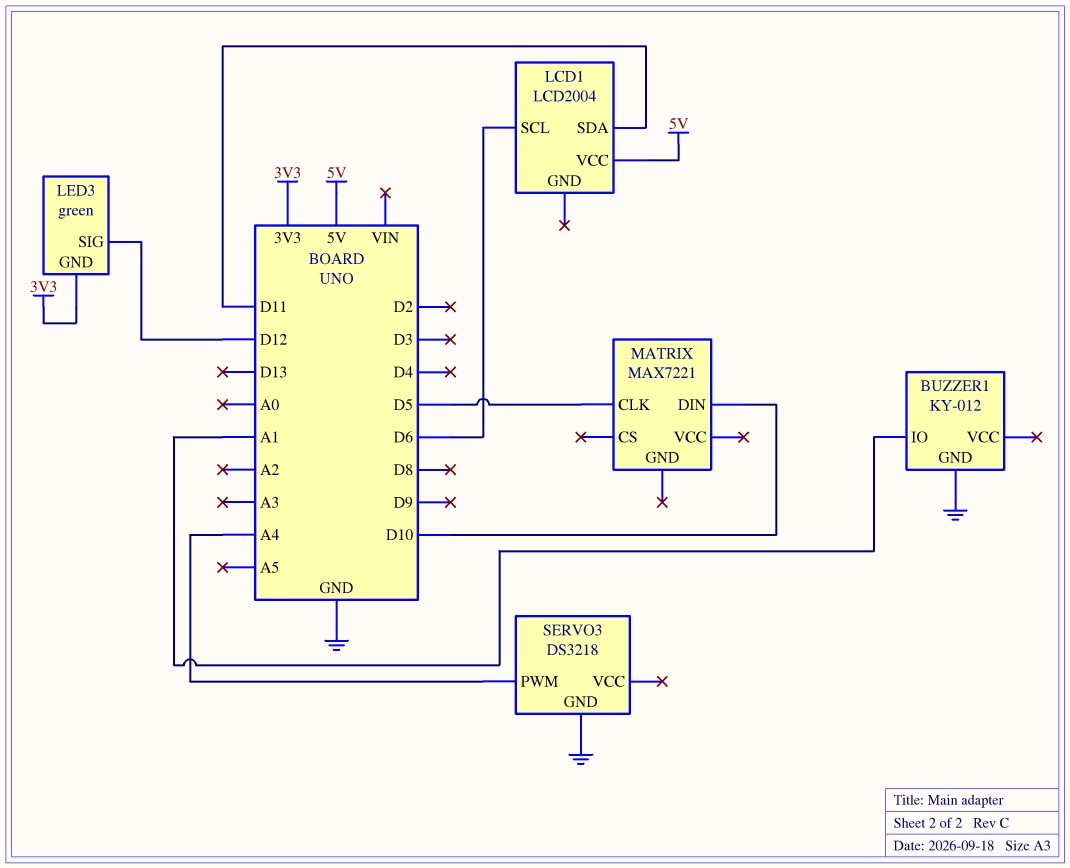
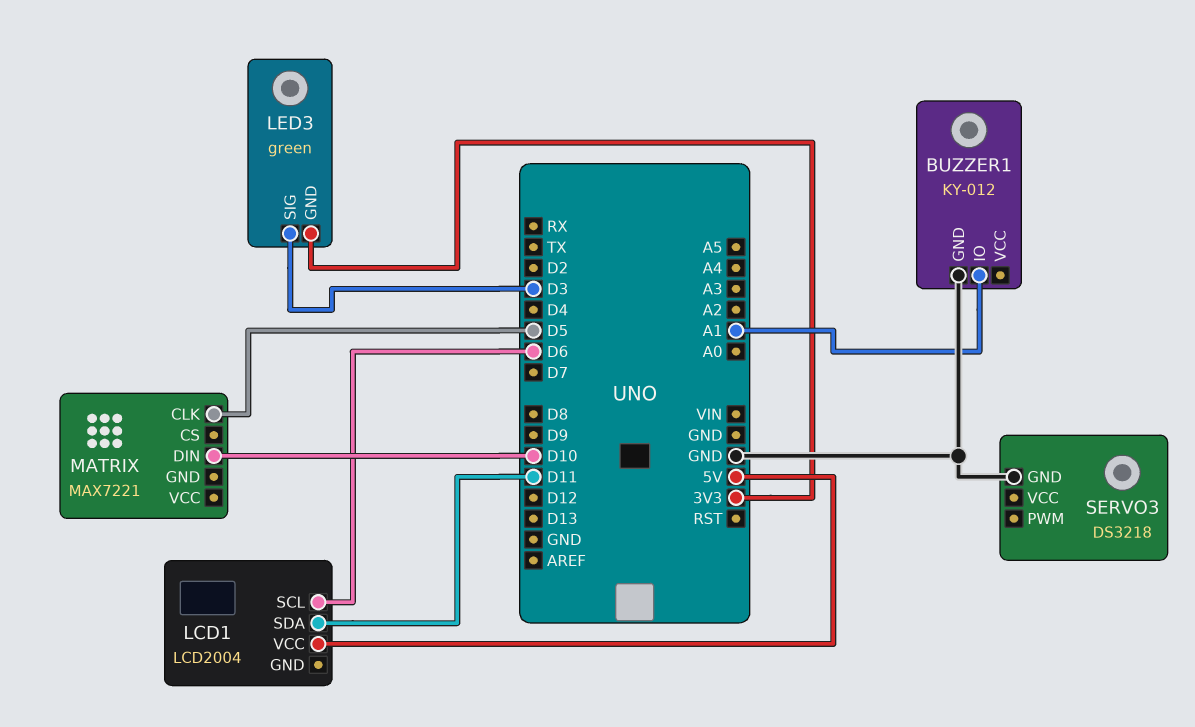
LED3 pin SIG: D12 -> D3
SERVO3 pin PWM: A4 -> none

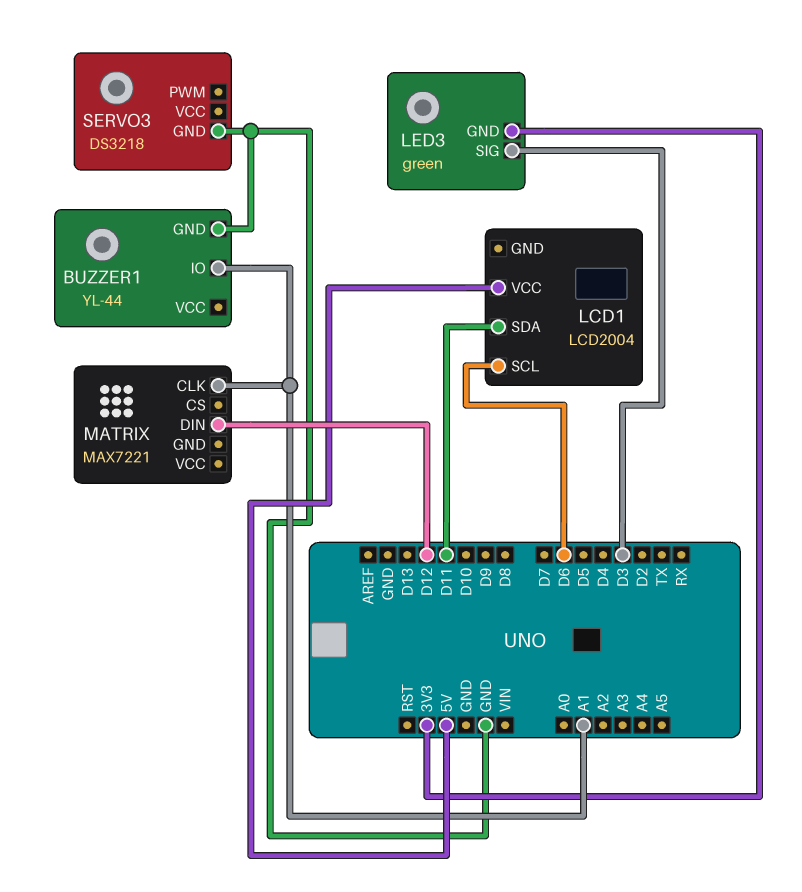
BUZZER1: KY-012 -> YL-44
MATRIX pin CLK: D5 -> A1
MATRIX pin DIN: D10 -> D12

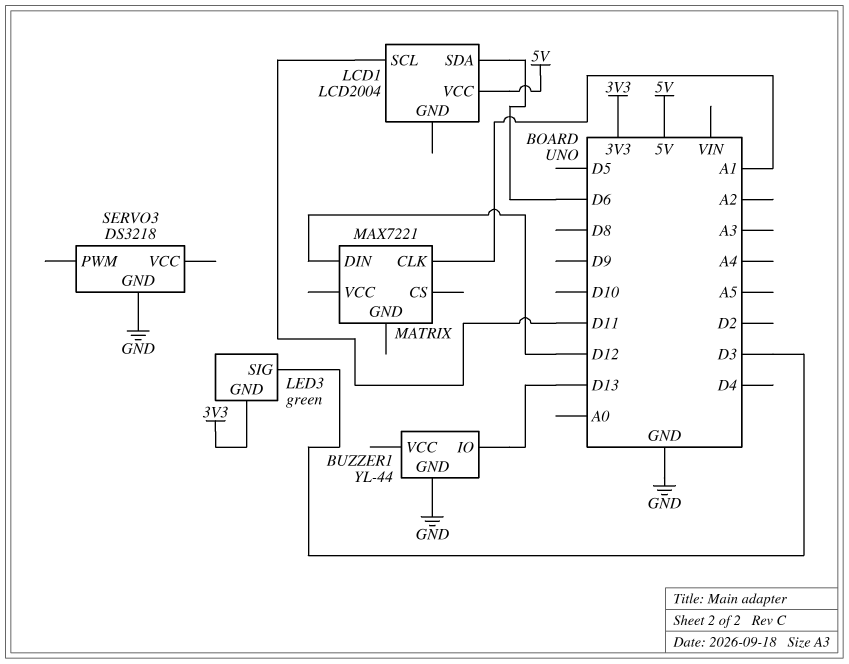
BUZZER1 pin IO: A1 -> D13
LCD1 pin SCL: D6 -> D11
LCD1 pin SDA: D11 -> D6

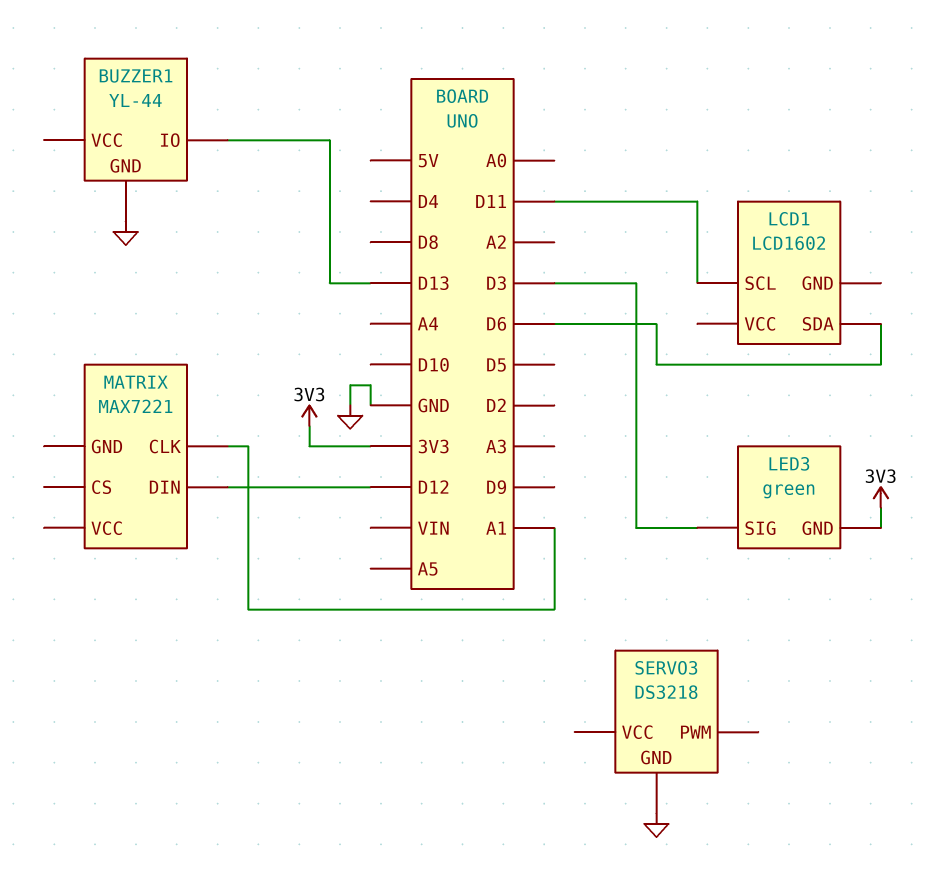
LCD1: LCD2004 -> LCD1602
LCD1 pin VCC: 5V -> none

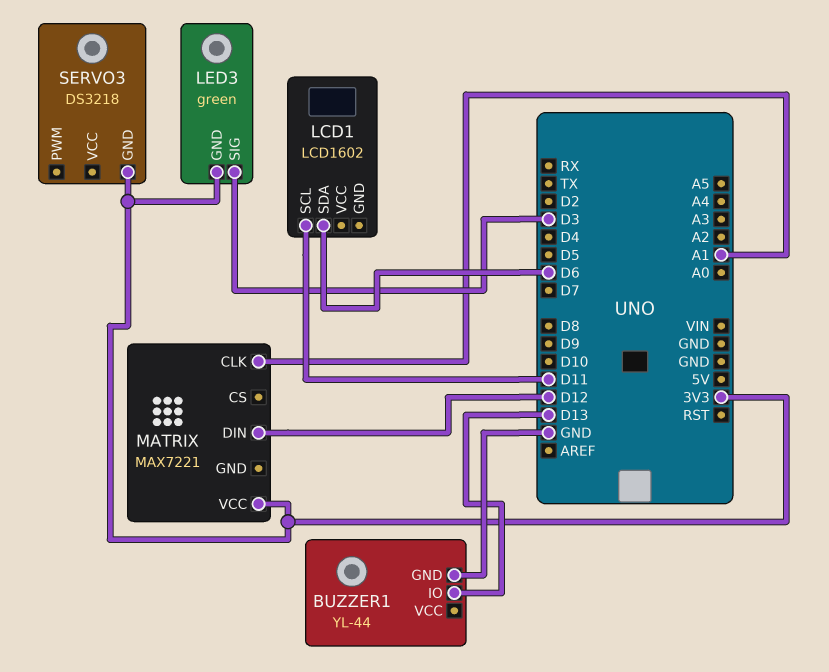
MATRIX pin VCC: none -> 3V3
SERVO3 pin GND: GND -> 3V3

